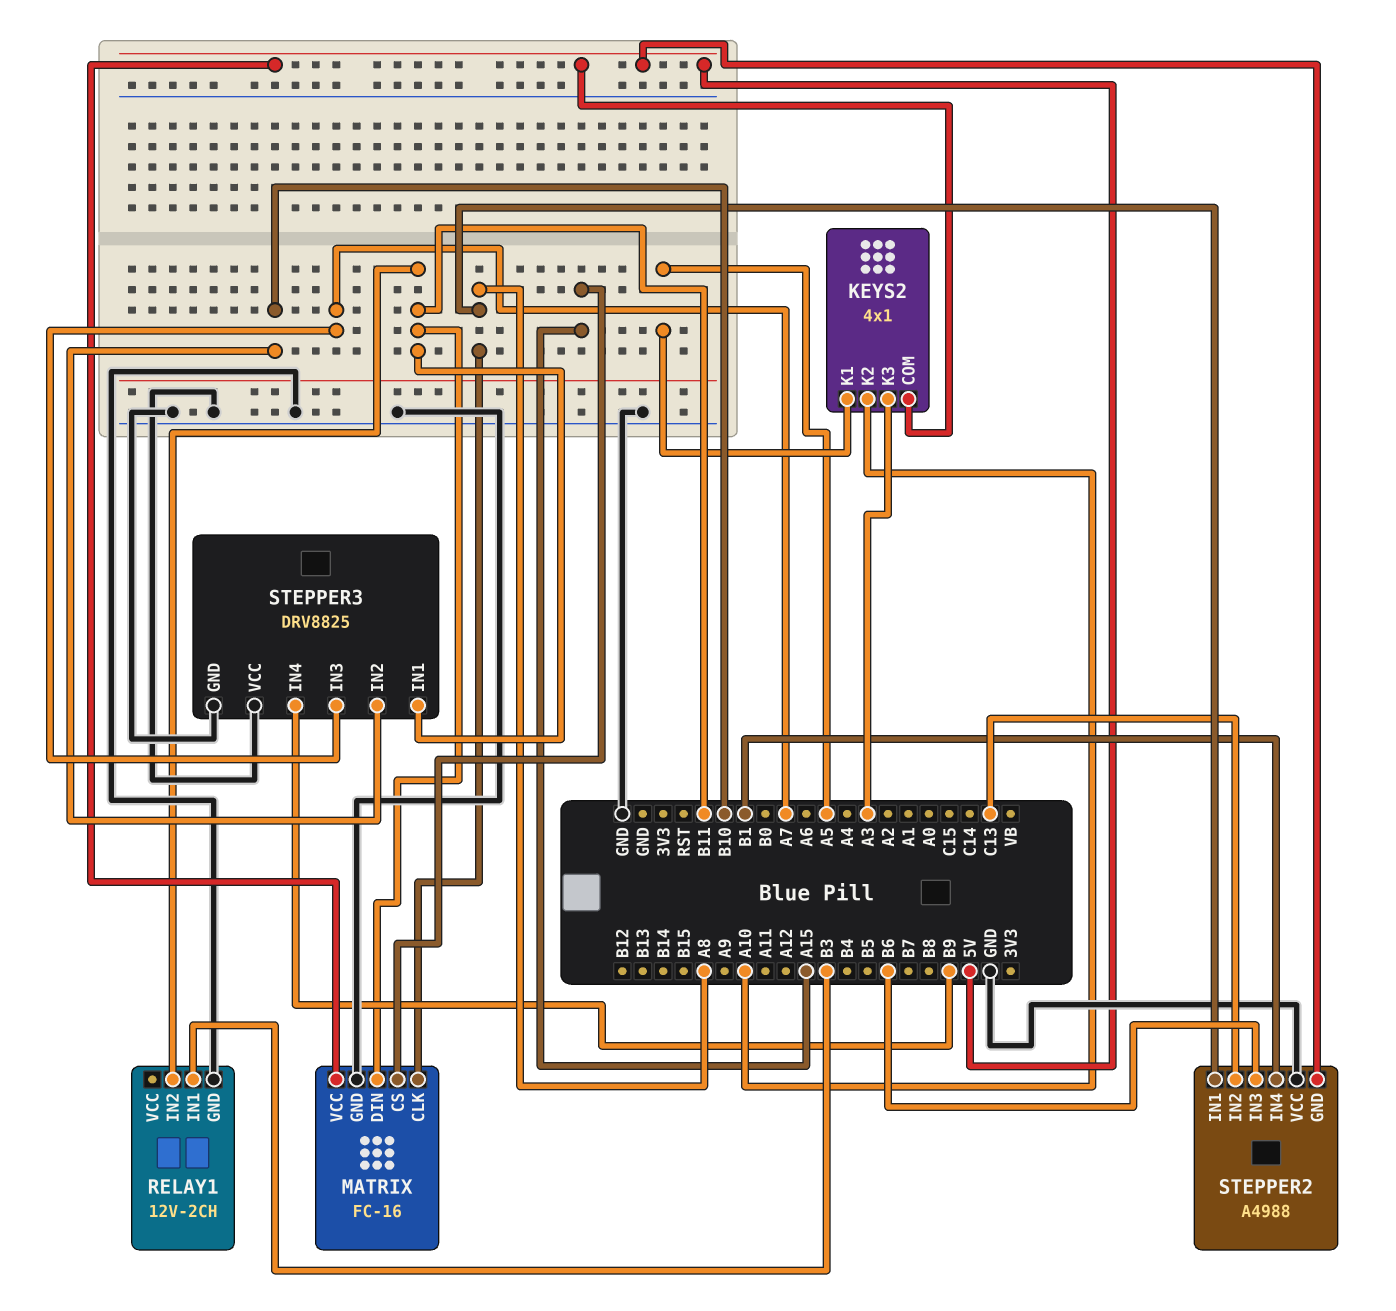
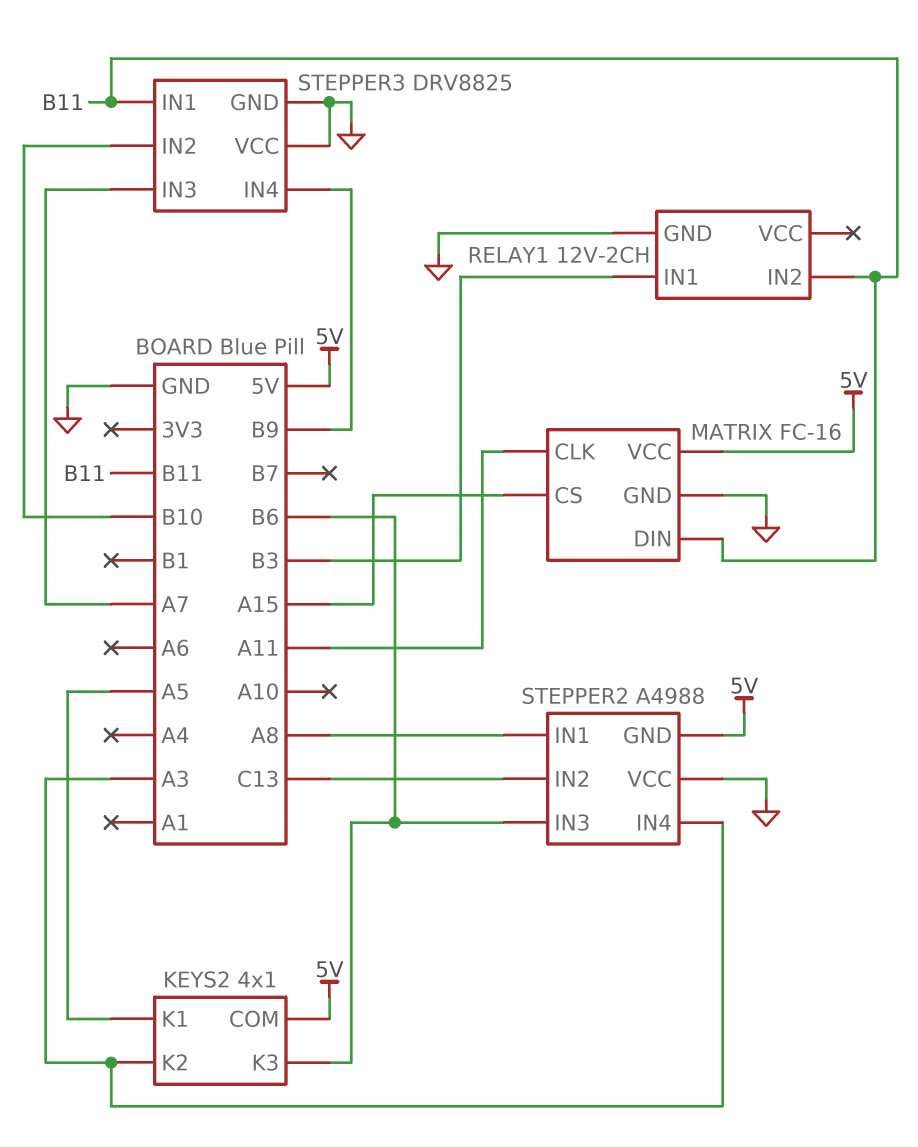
KEYS2 pin K2: A10 -> A3
KEYS2 pin K3: A3 -> B6
MATRIX pin CLK: A8 -> A11
STEPPER2 pin IN4: B1 -> A3

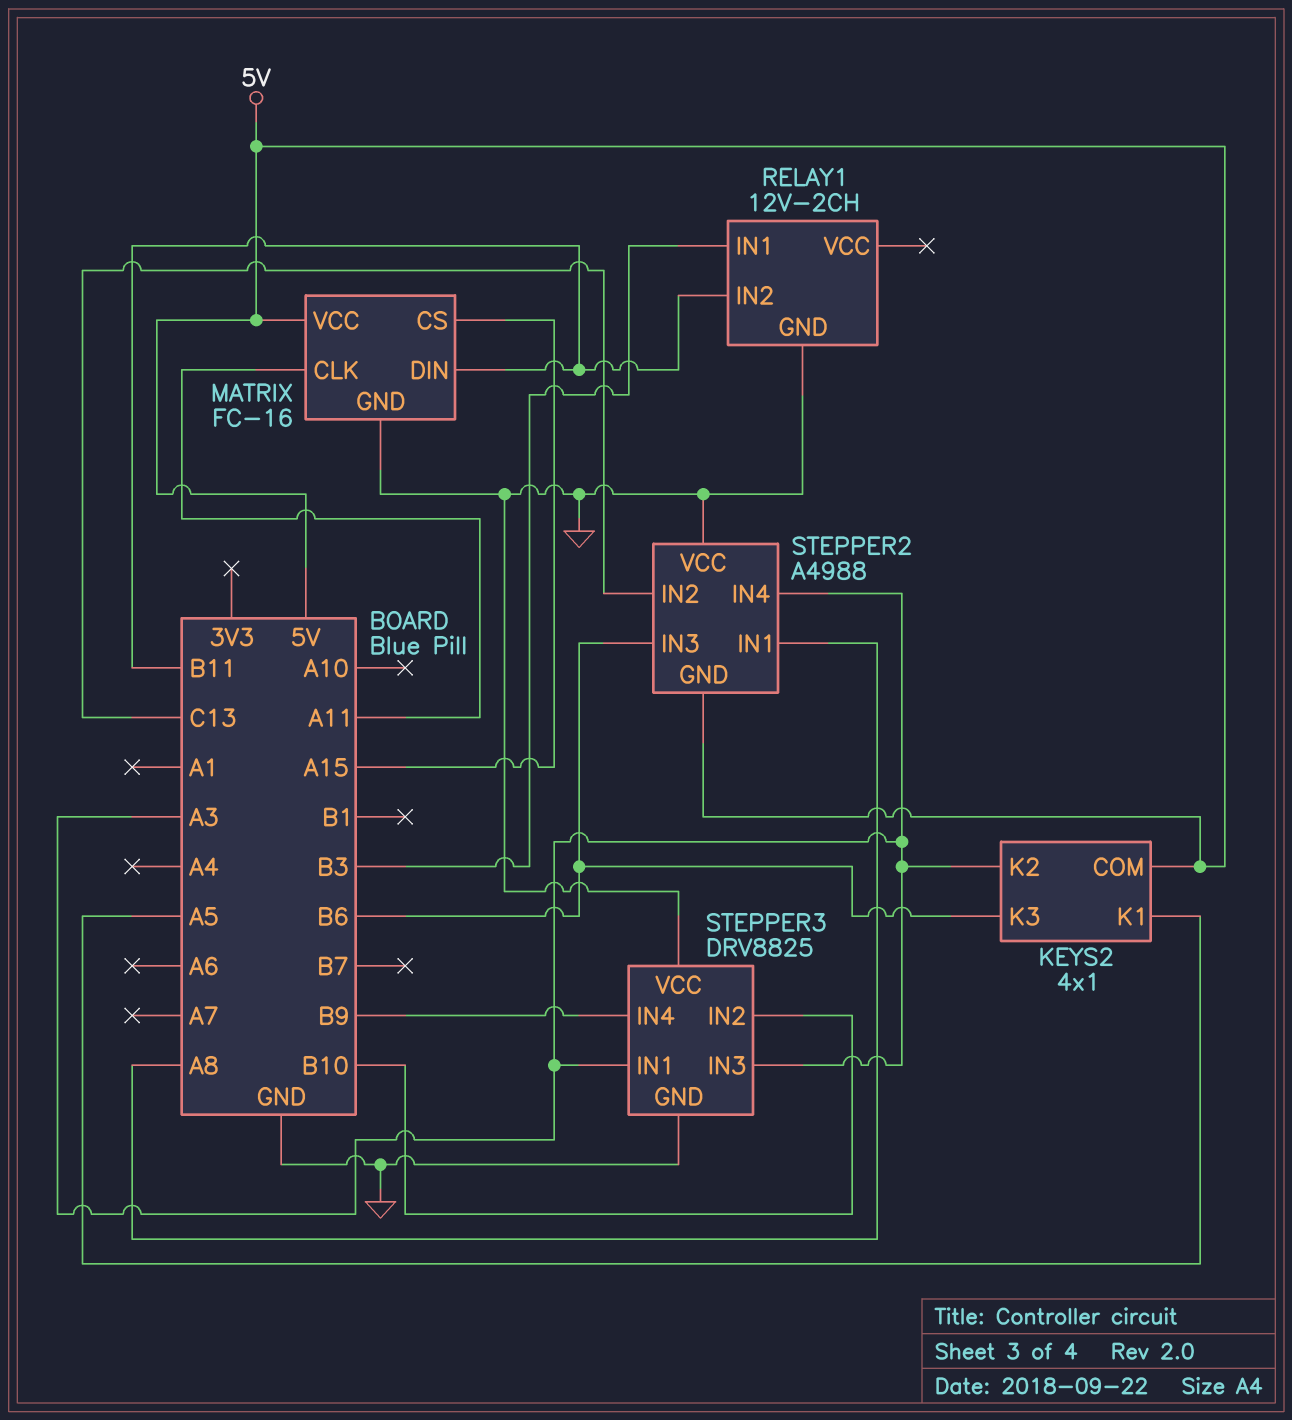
STEPPER3 pin IN1: B11 -> A3
STEPPER3 pin IN3: A7 -> A3

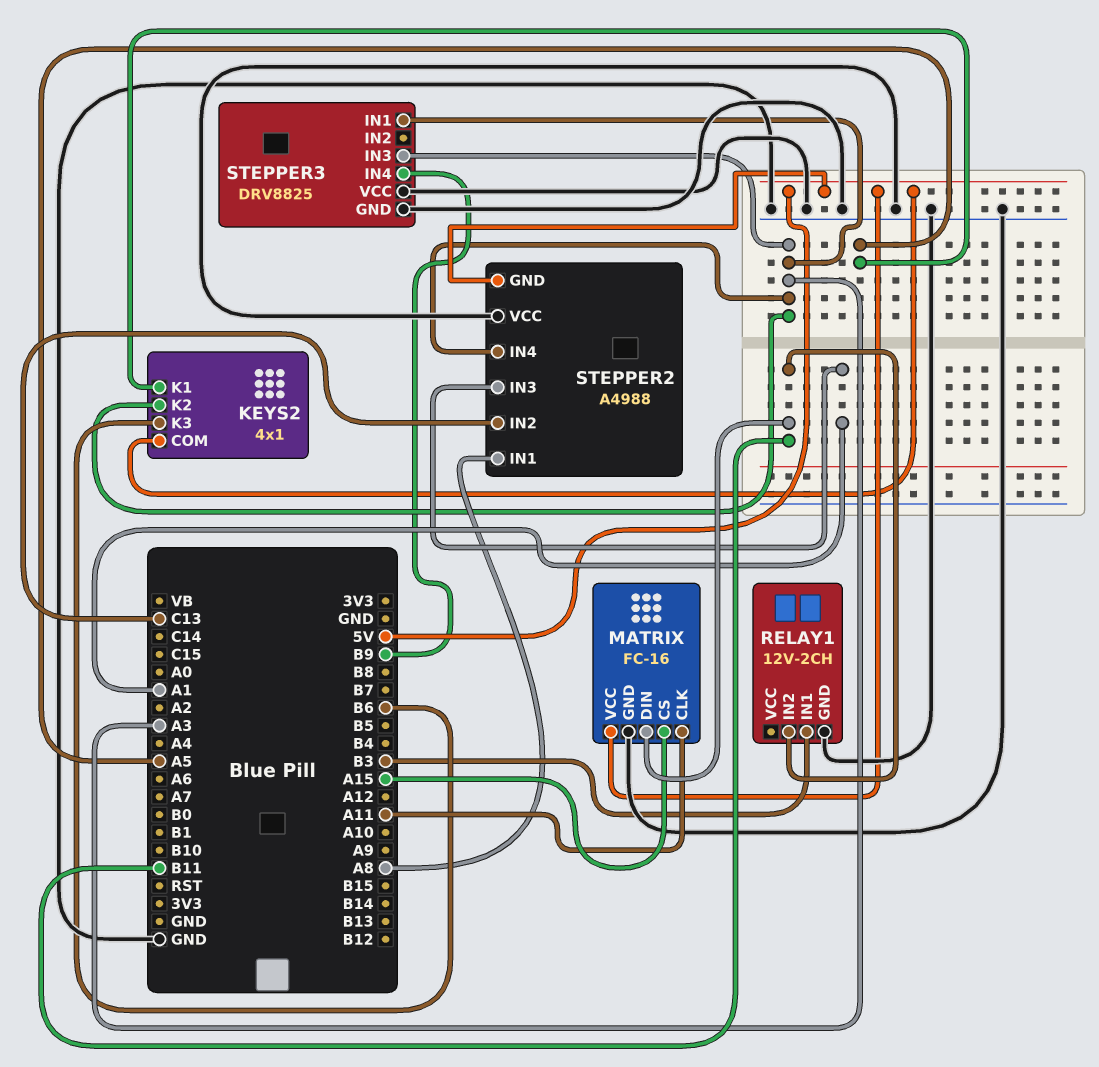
STEPPER2 pin IN3: B6 -> A1
STEPPER3 pin IN2: B10 -> none

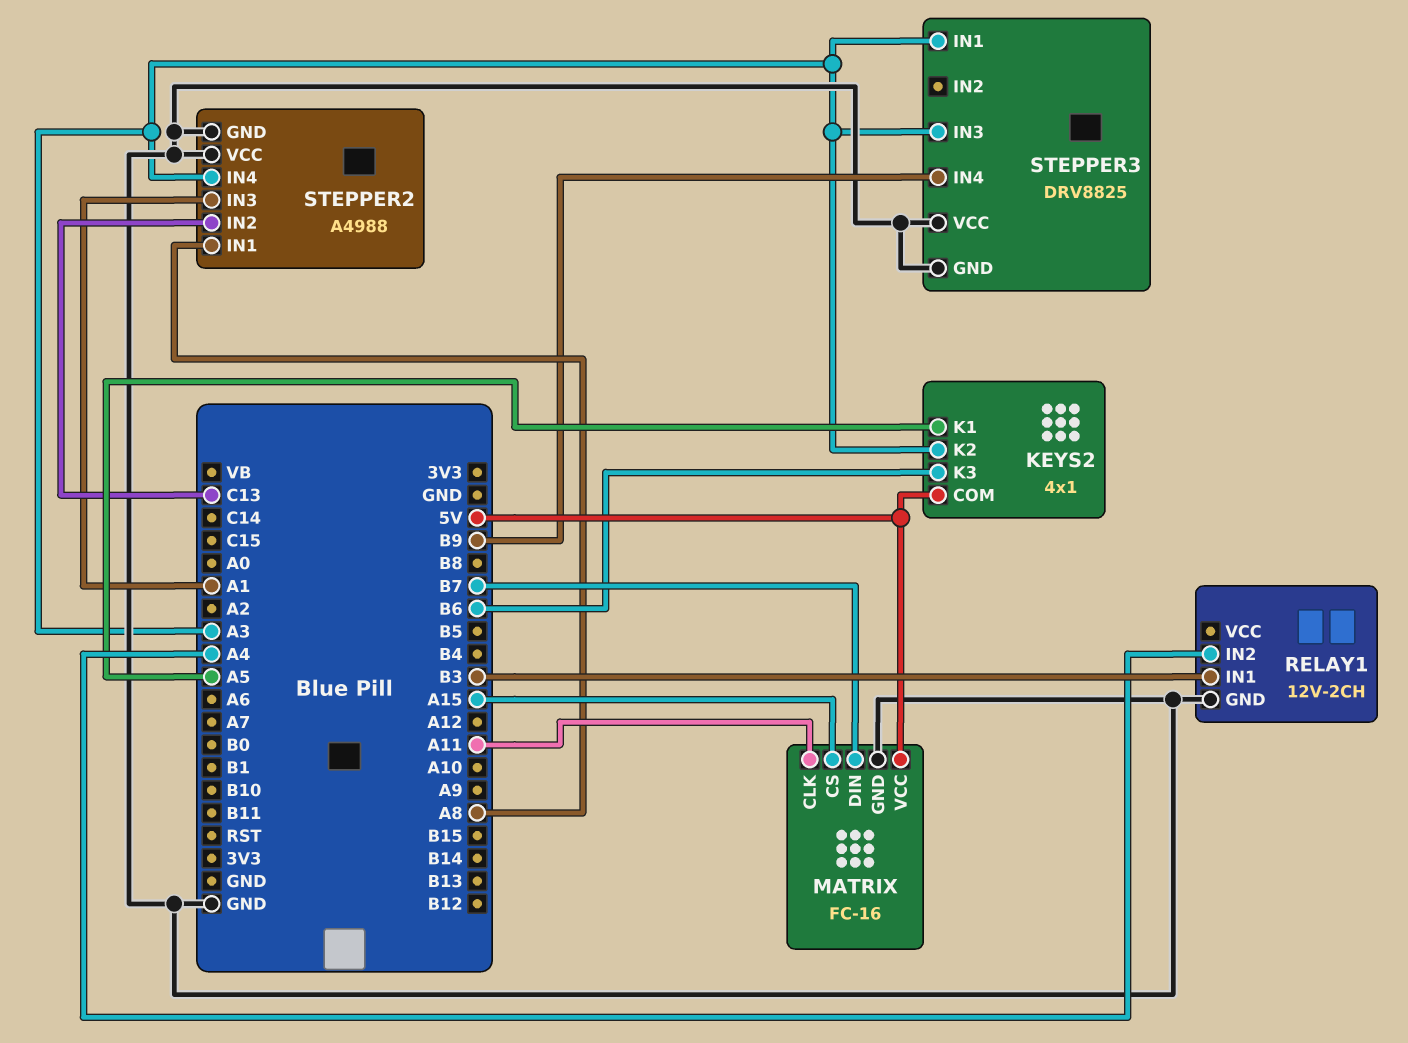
MATRIX pin DIN: B11 -> B7
RELAY1 pin IN2: B11 -> A4
STEPPER2 pin GND: 5V -> GND

